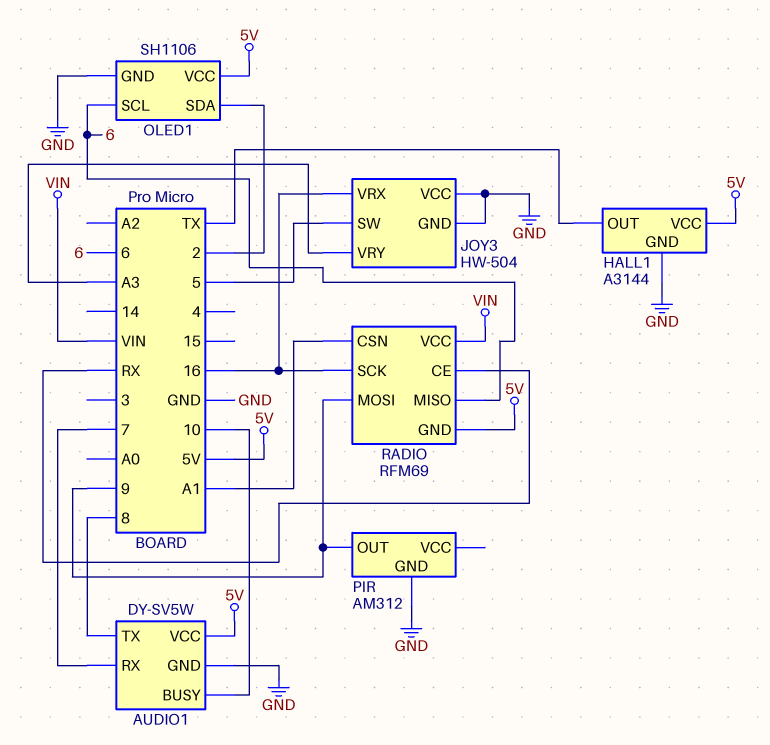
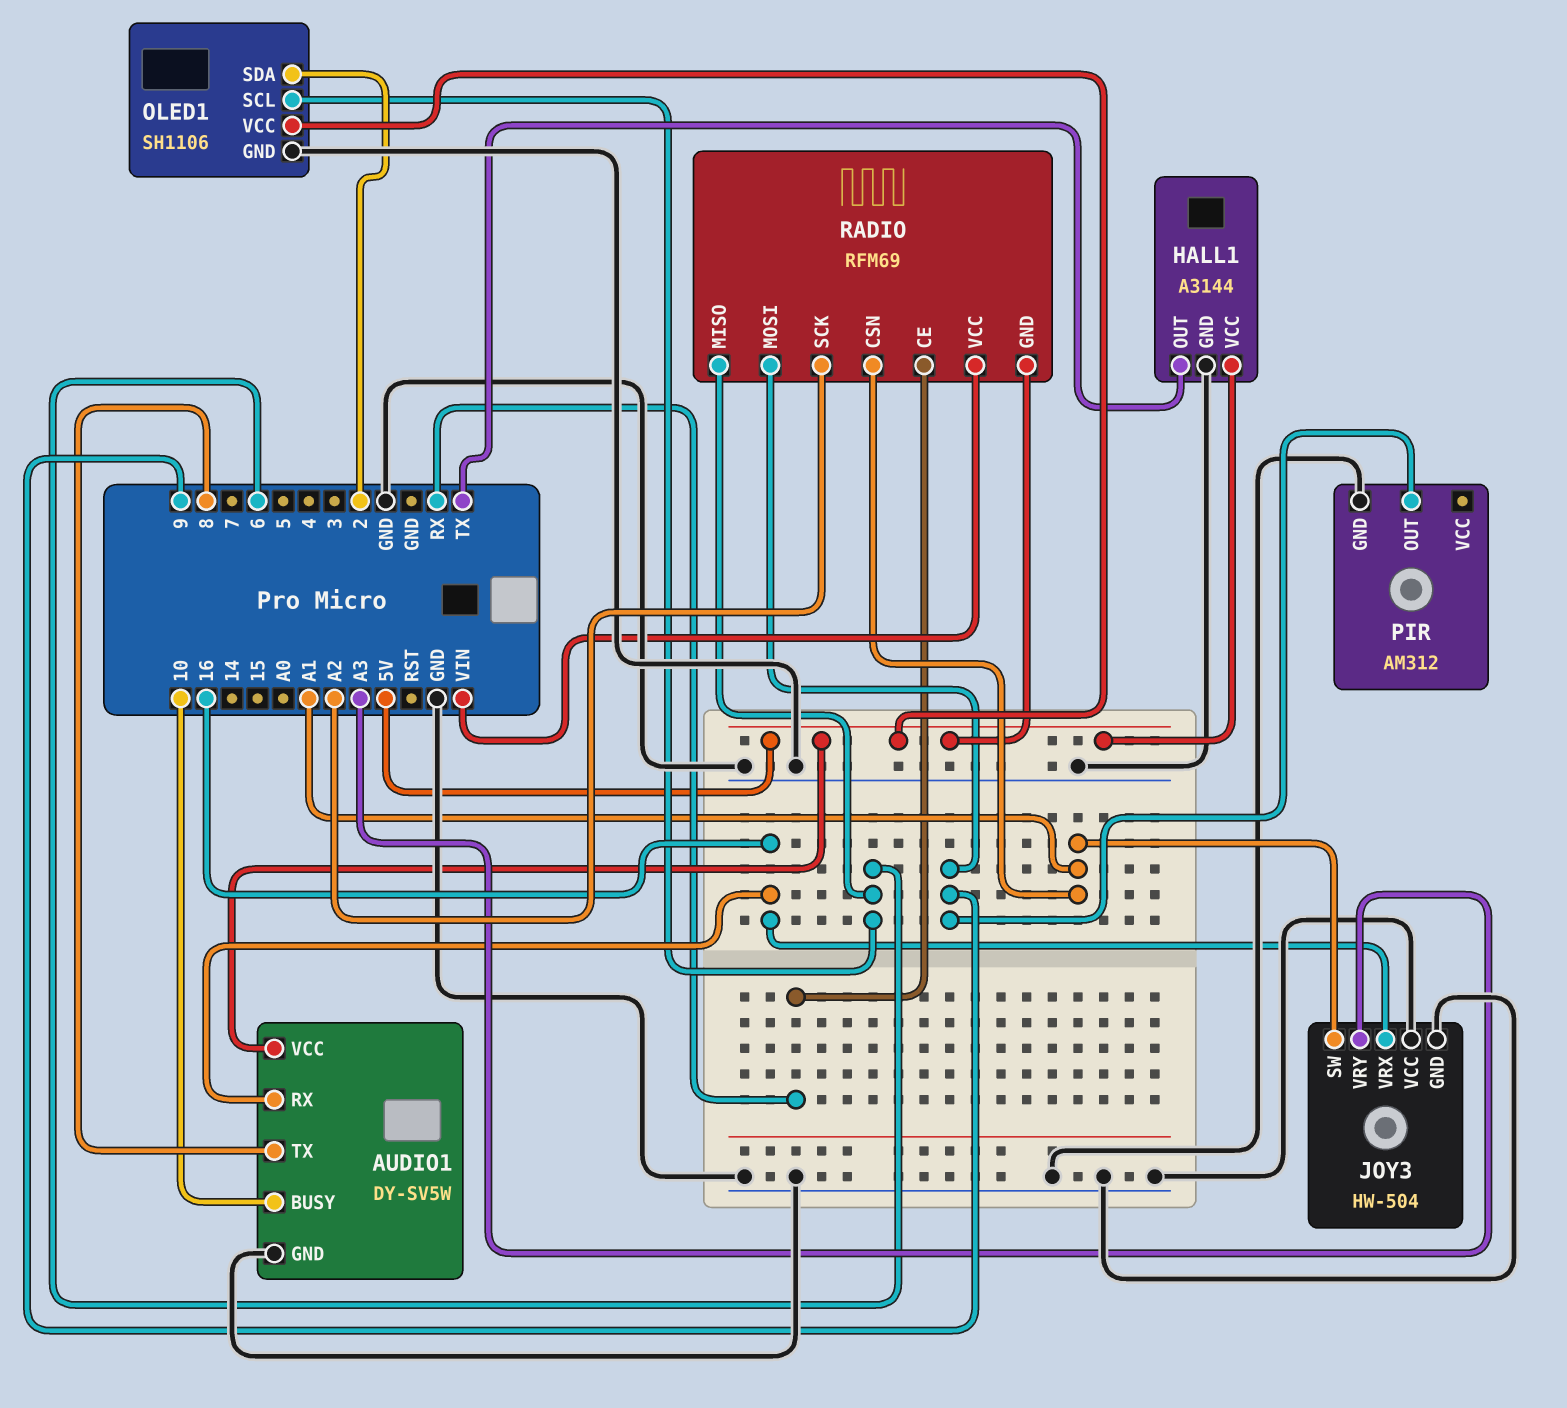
AUDIO1 pin RX: 7 -> 16
JOY3 pin SW: 5 -> A1
RADIO pin SCK: 16 -> A2

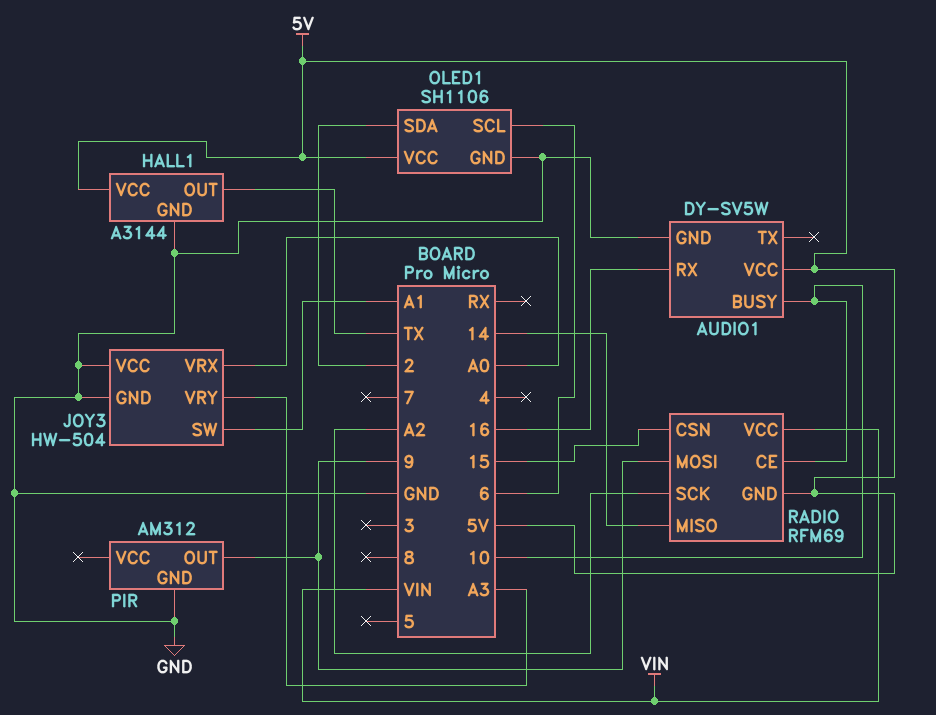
AUDIO1 pin TX: 8 -> none
JOY3 pin VRX: 16 -> A0
RADIO pin CE: RX -> 10
RADIO pin CSN: A1 -> 15
RADIO pin MISO: 6 -> 14

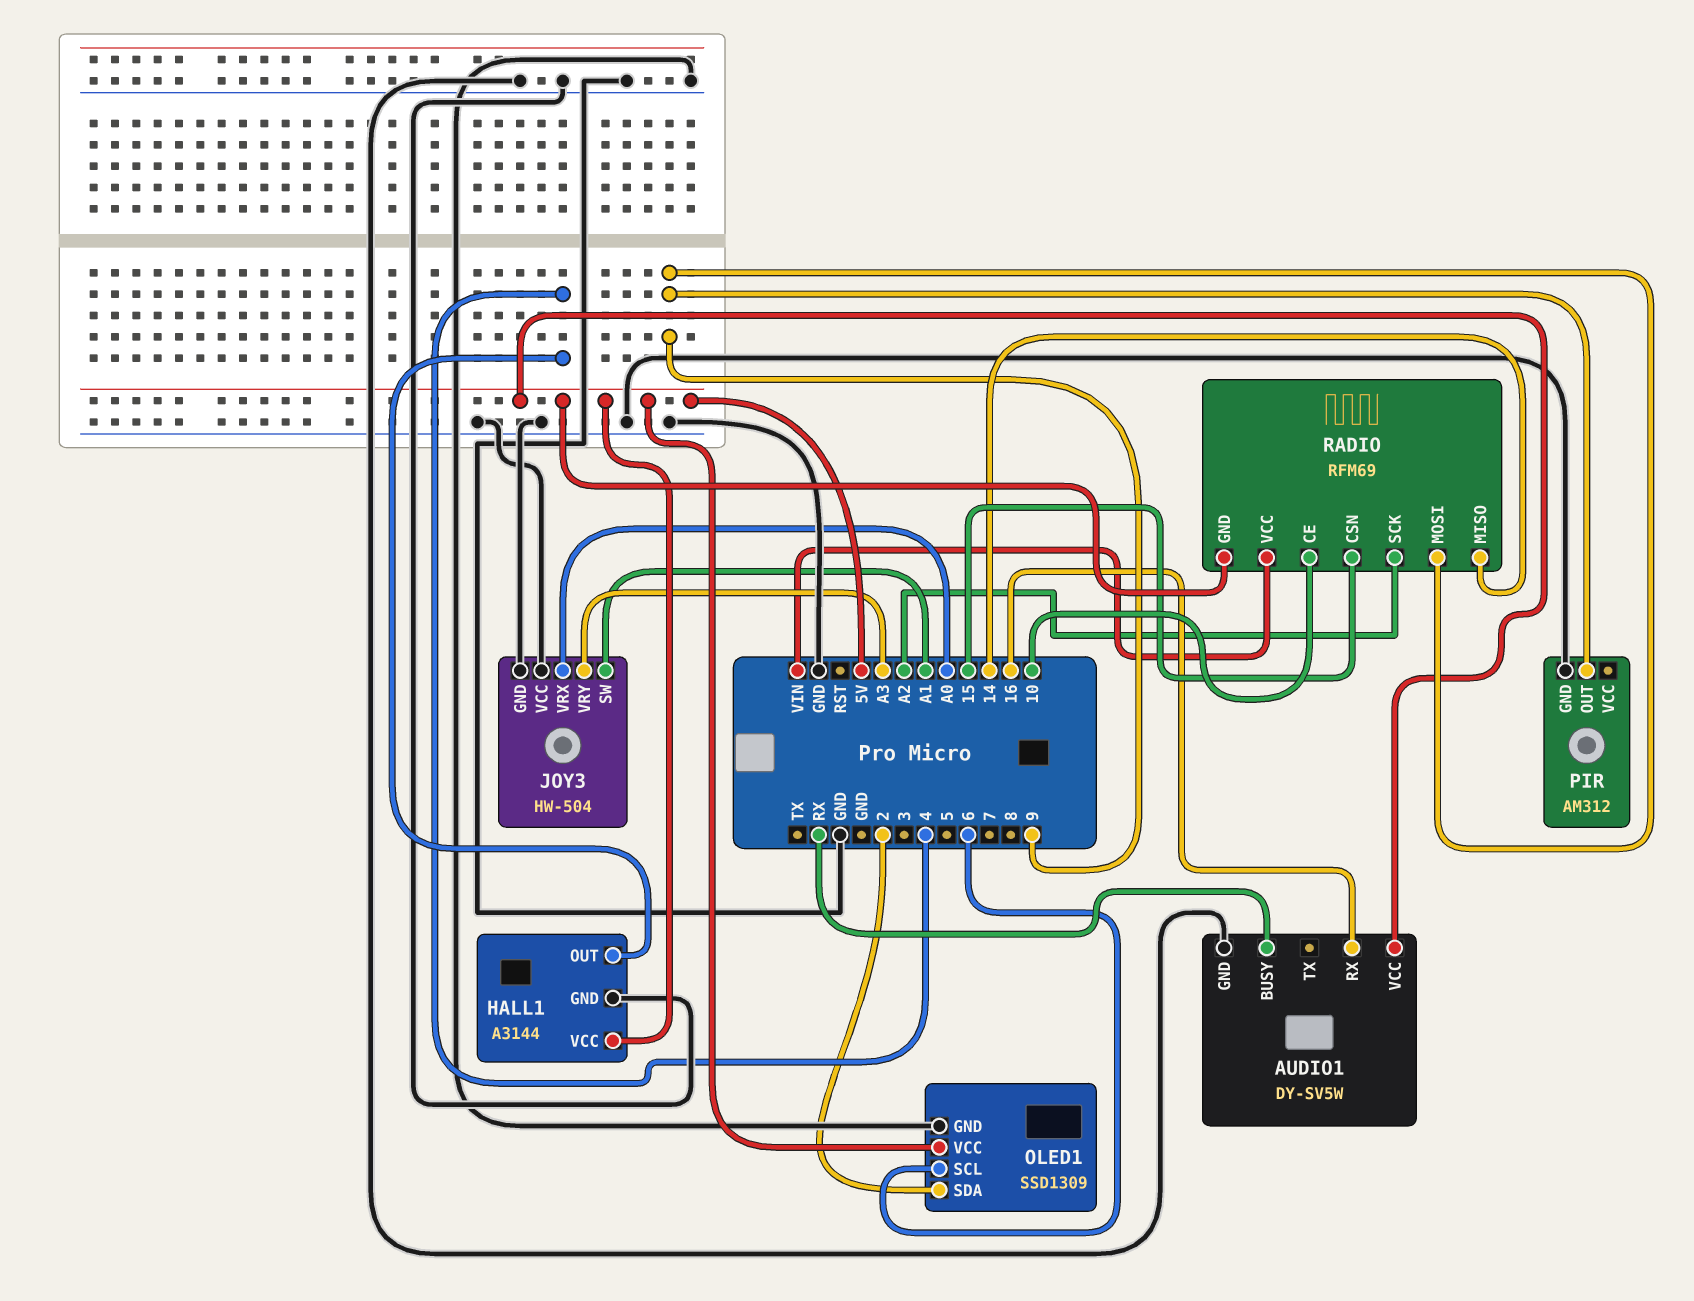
AUDIO1 pin BUSY: 10 -> RX
HALL1 pin OUT: TX -> 4
OLED1: SH1106 -> SSD1309

